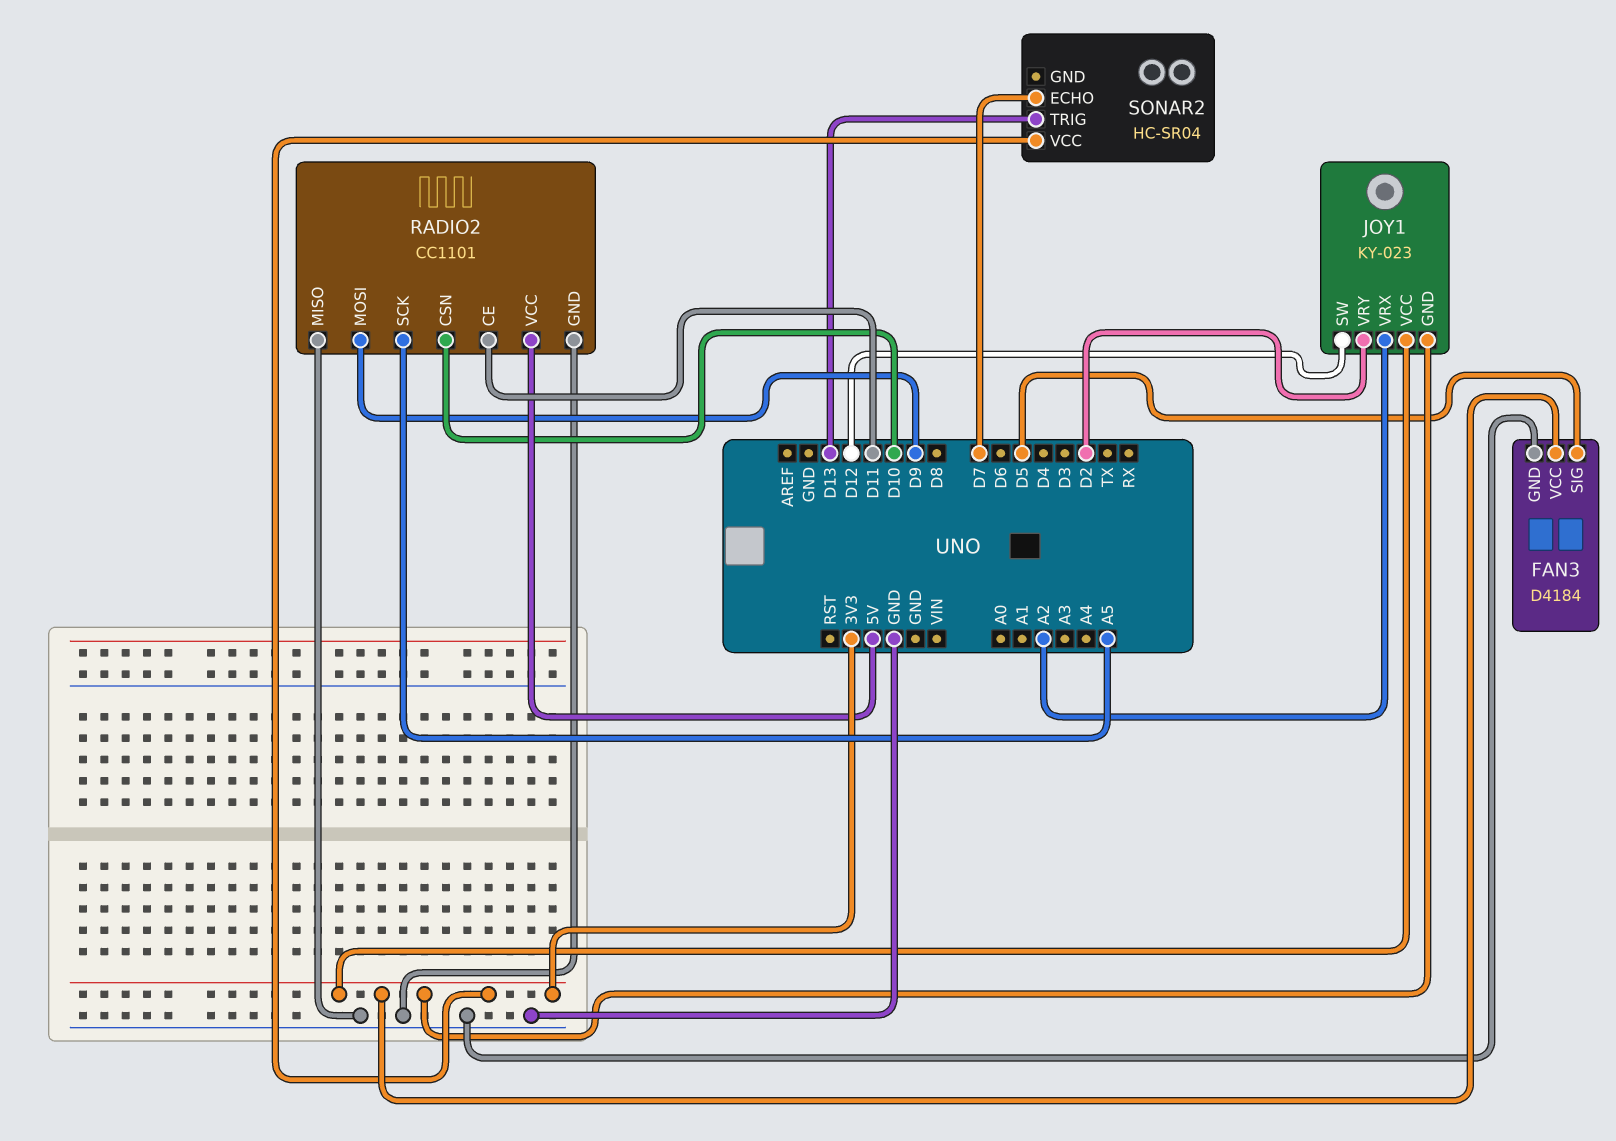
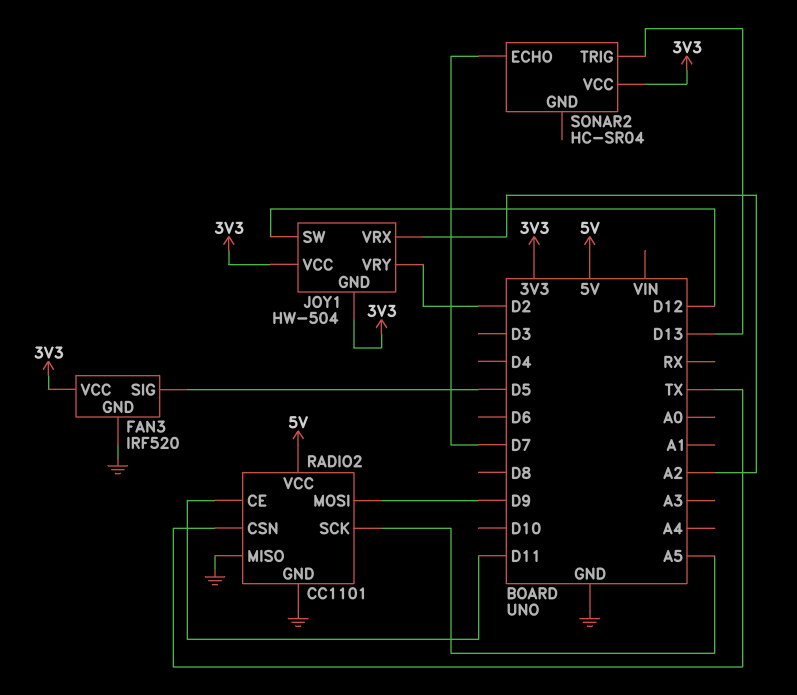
FAN3: D4184 -> IRF520
JOY1: KY-023 -> HW-504
RADIO2 pin CSN: D10 -> TX

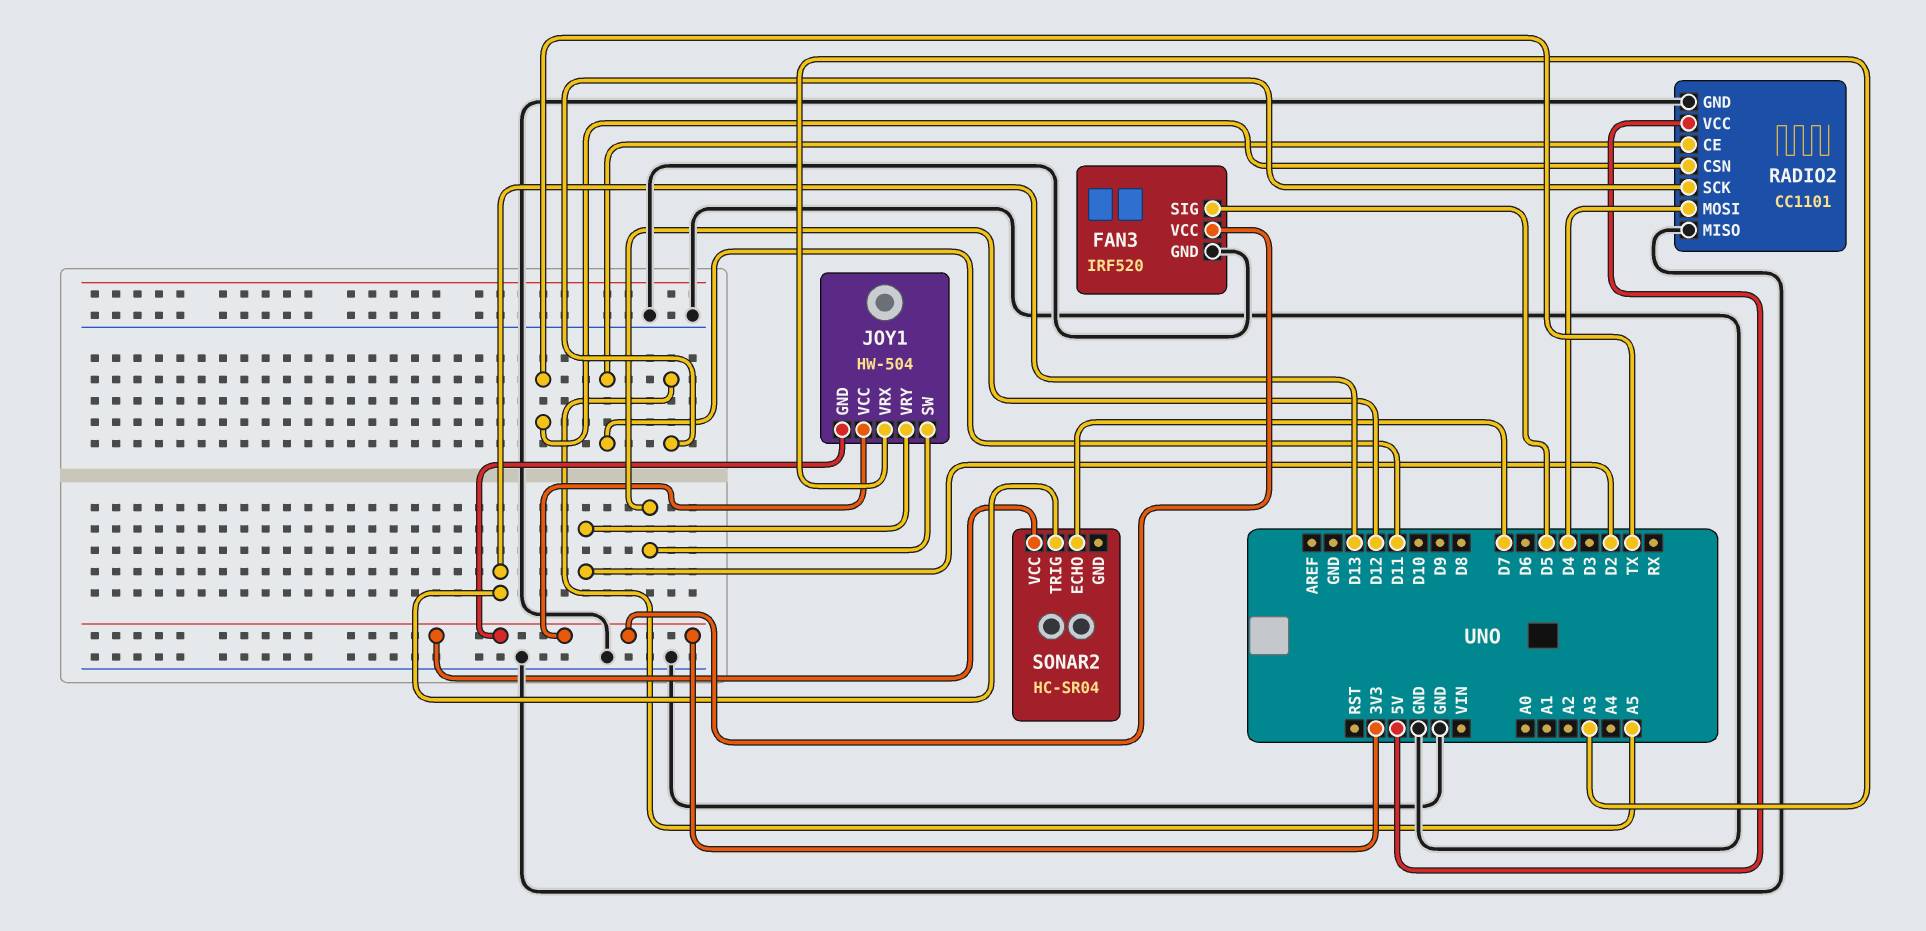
JOY1 pin VRX: A2 -> A3
RADIO2 pin MOSI: D9 -> D4

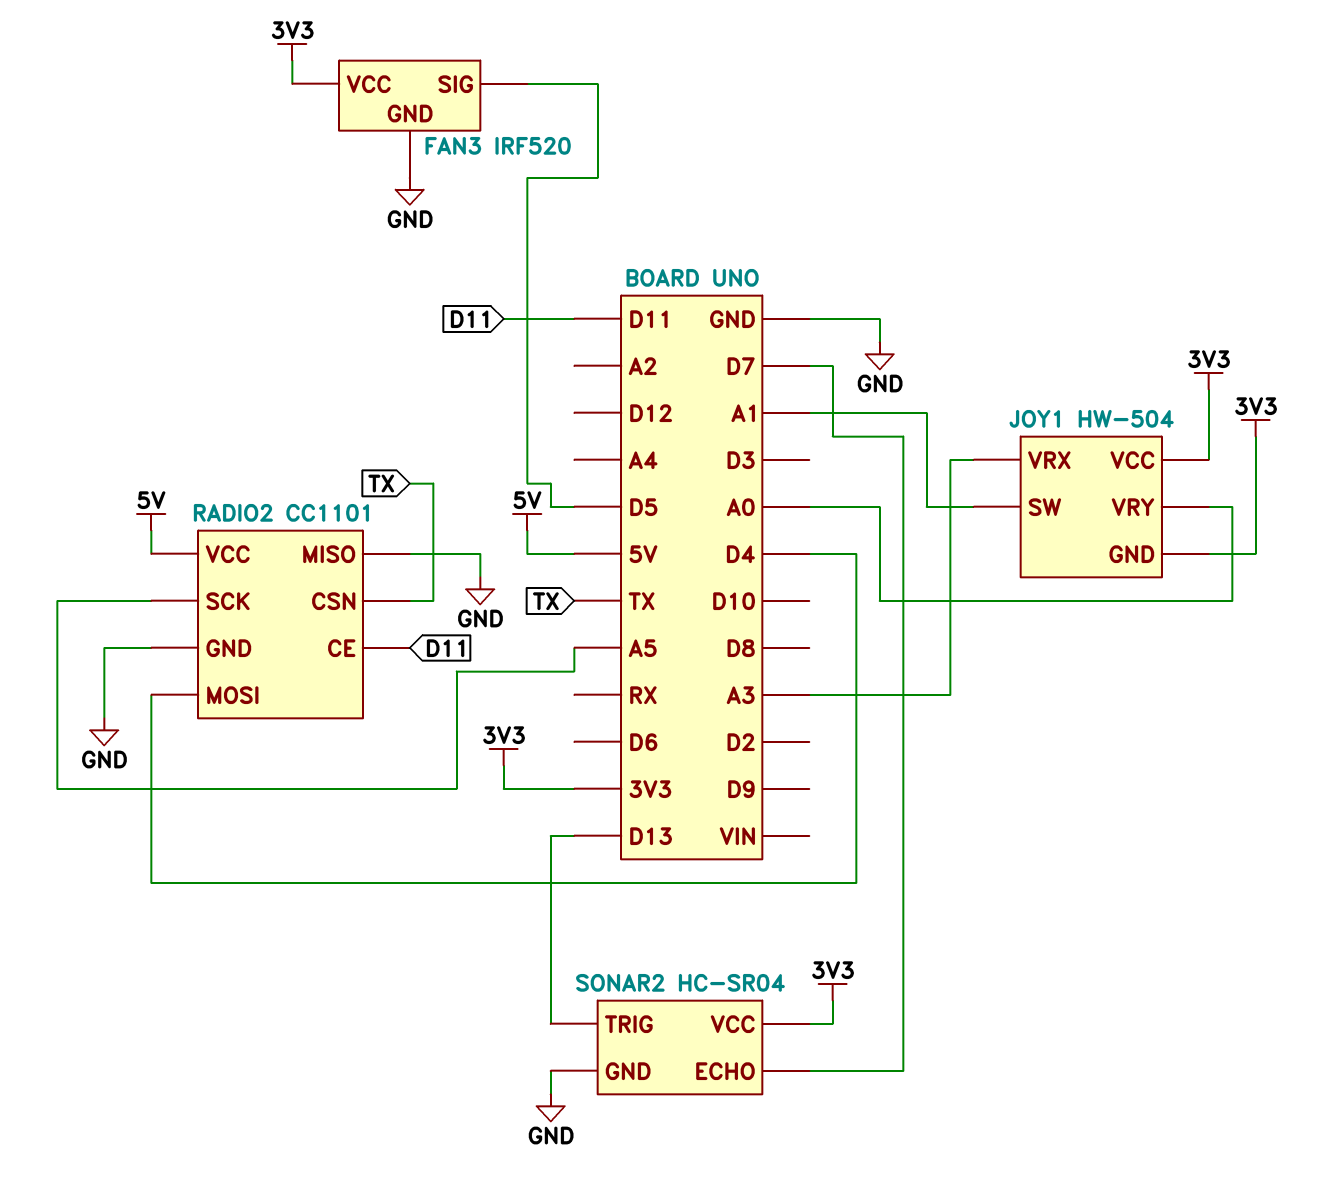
JOY1 pin SW: D12 -> A1
JOY1 pin VRY: D2 -> A0
SONAR2 pin GND: none -> GND

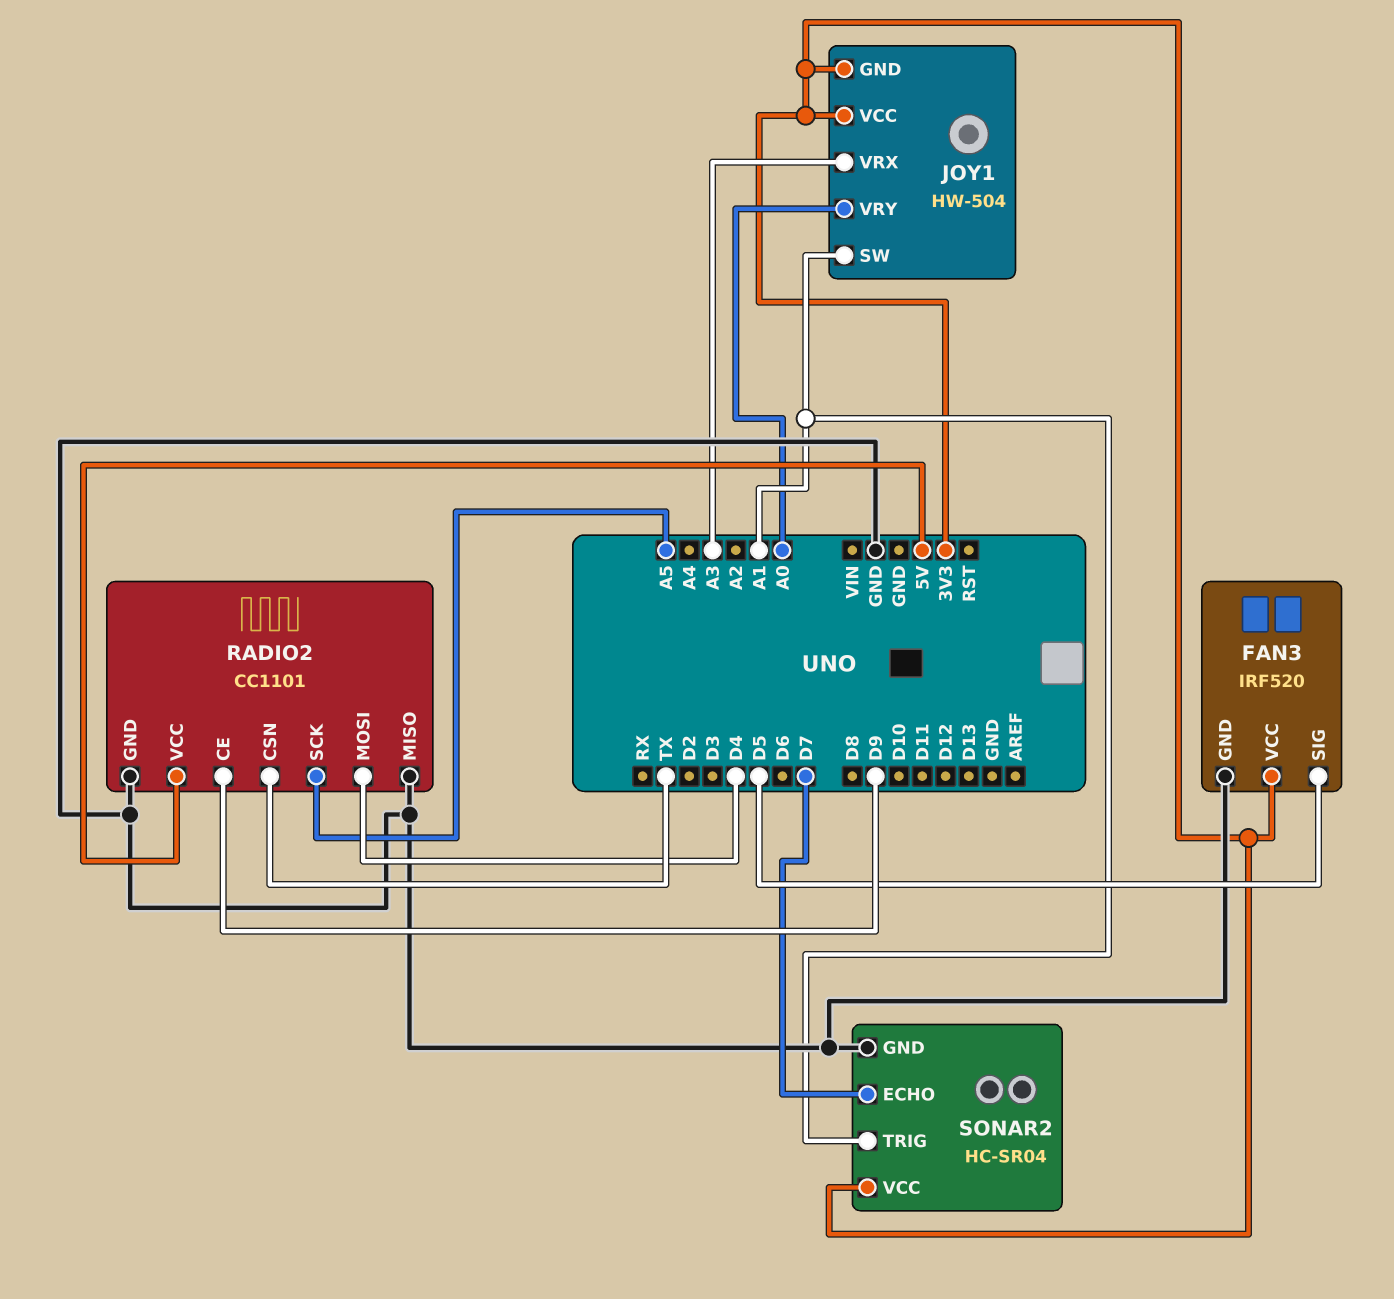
RADIO2 pin CE: D11 -> D9
SONAR2 pin TRIG: D13 -> A1

